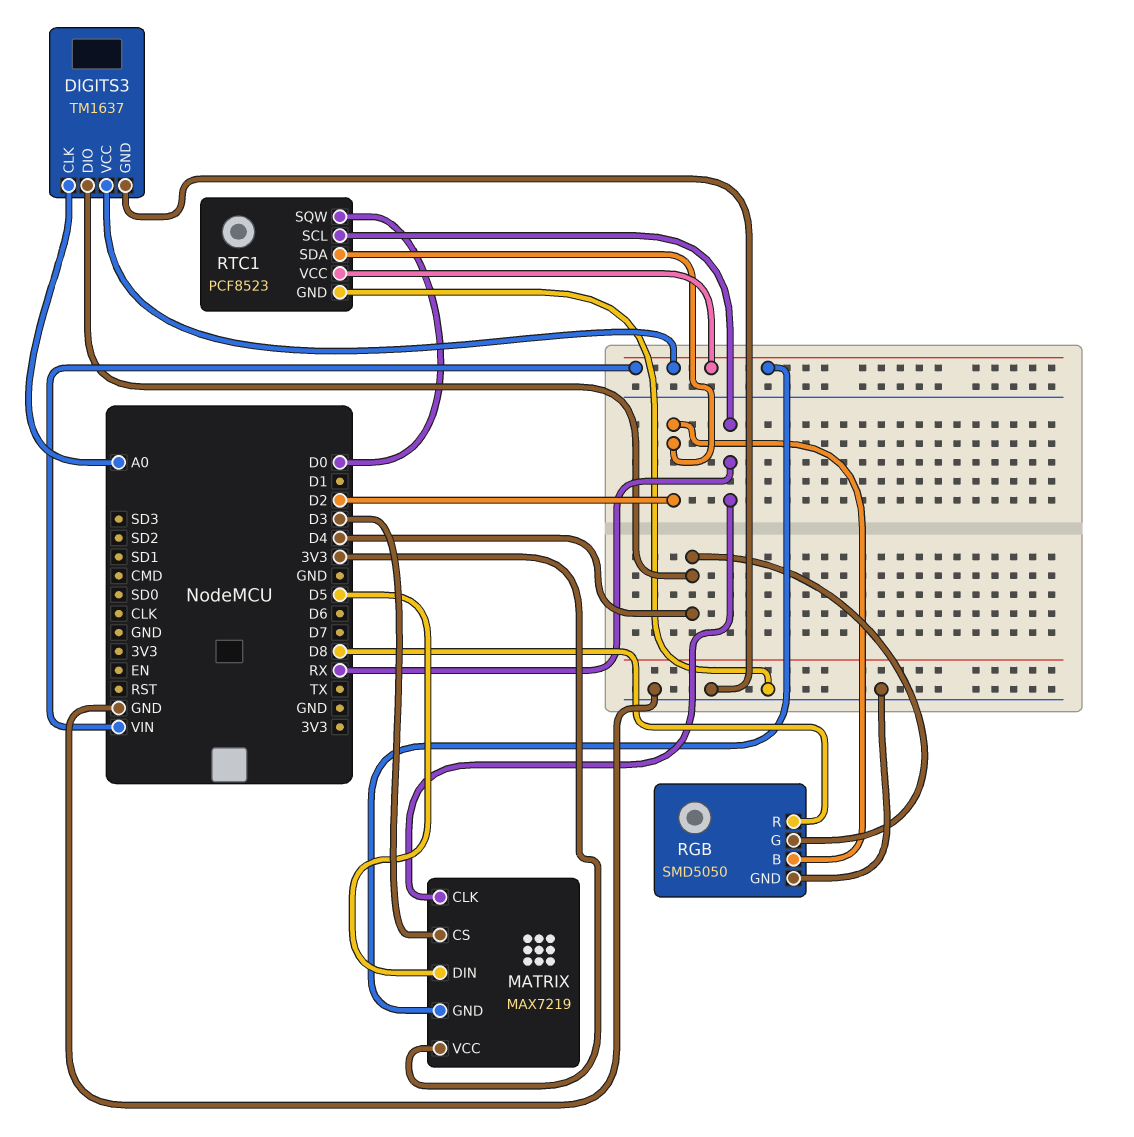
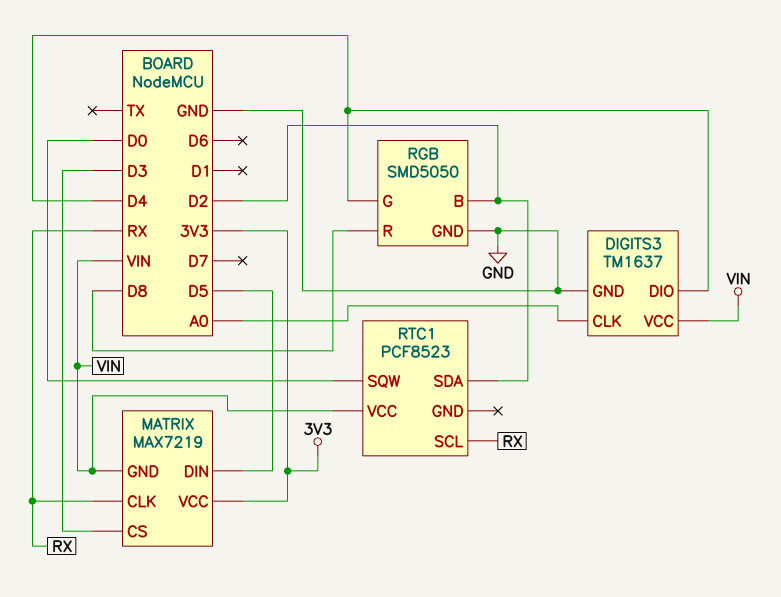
RTC1 pin GND: GND -> none

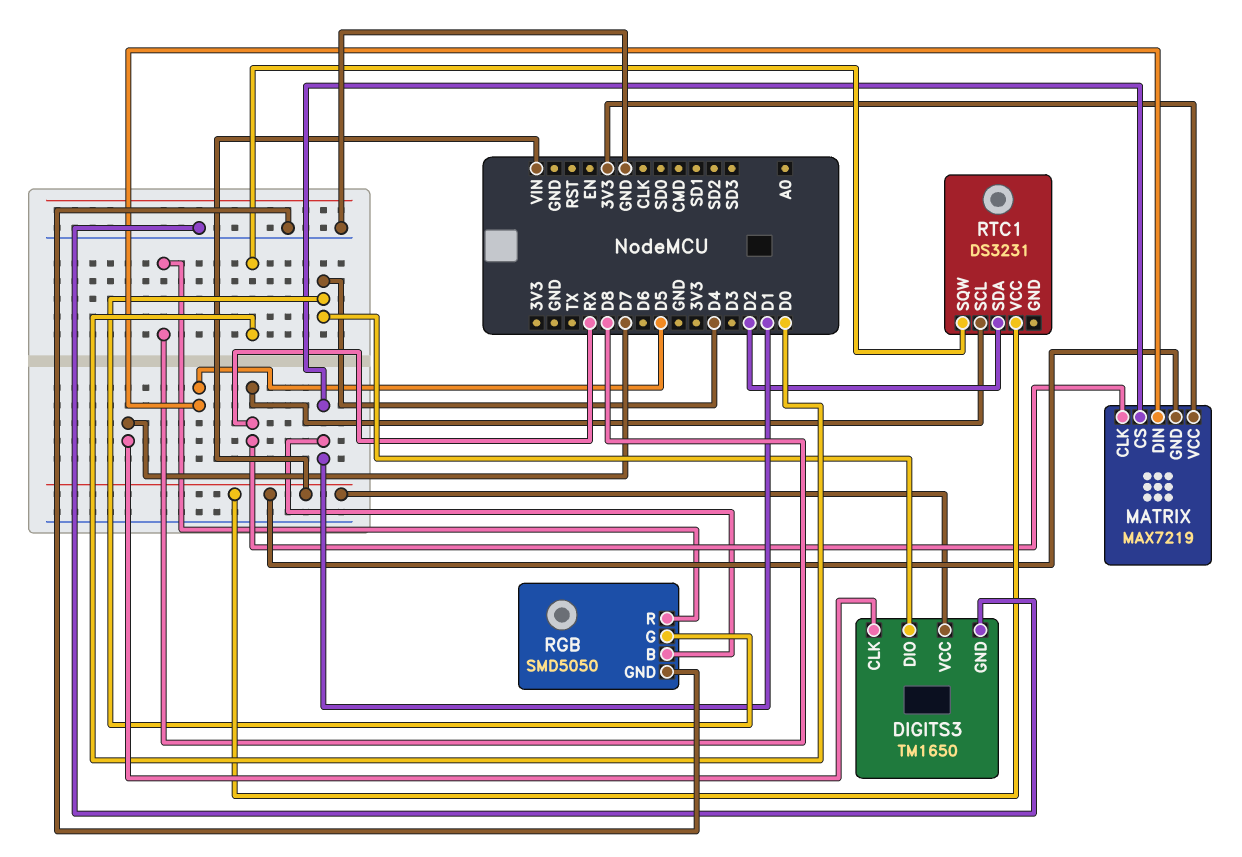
DIGITS3: TM1637 -> TM1650
DIGITS3 pin CLK: A0 -> D7
MATRIX pin CS: D3 -> D1
RGB pin B: D2 -> D1
RTC1: PCF8523 -> DS3231

